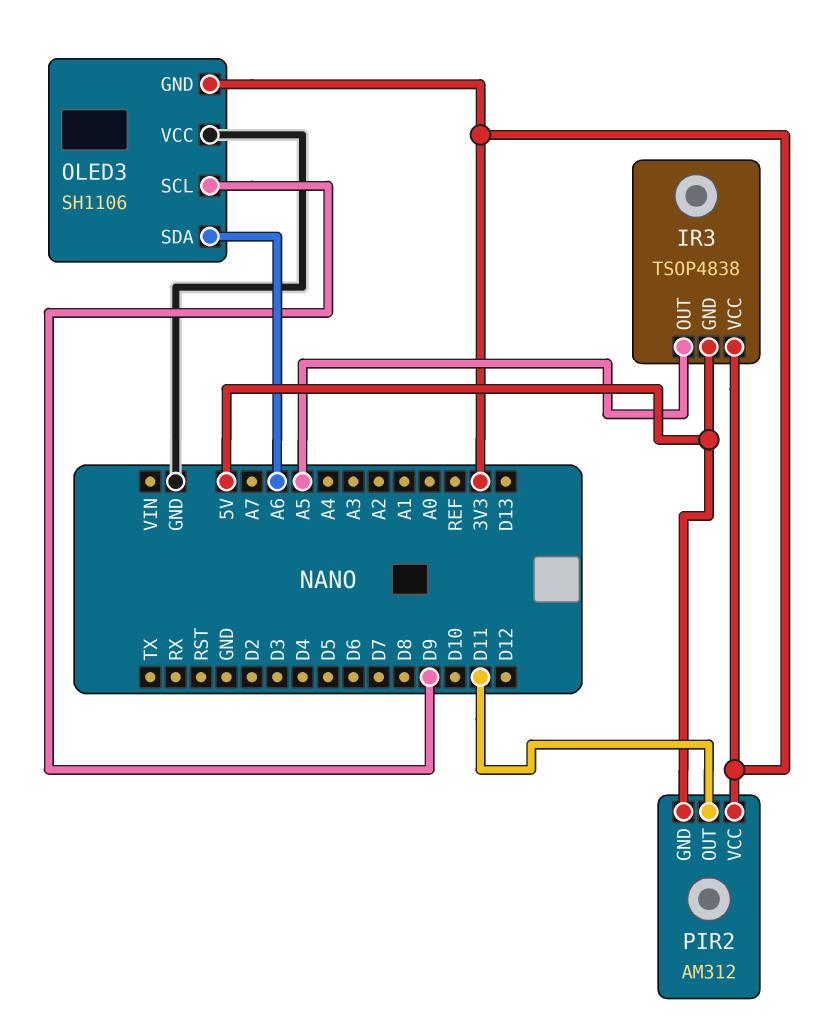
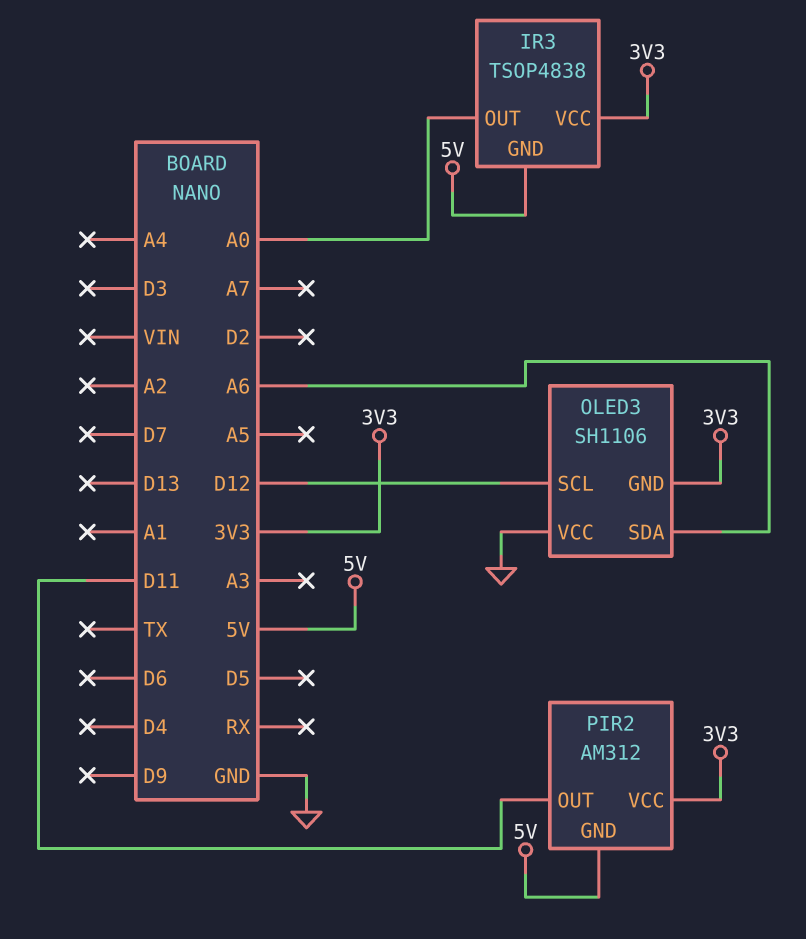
IR3 pin OUT: A5 -> A0
OLED3 pin SCL: D9 -> D12

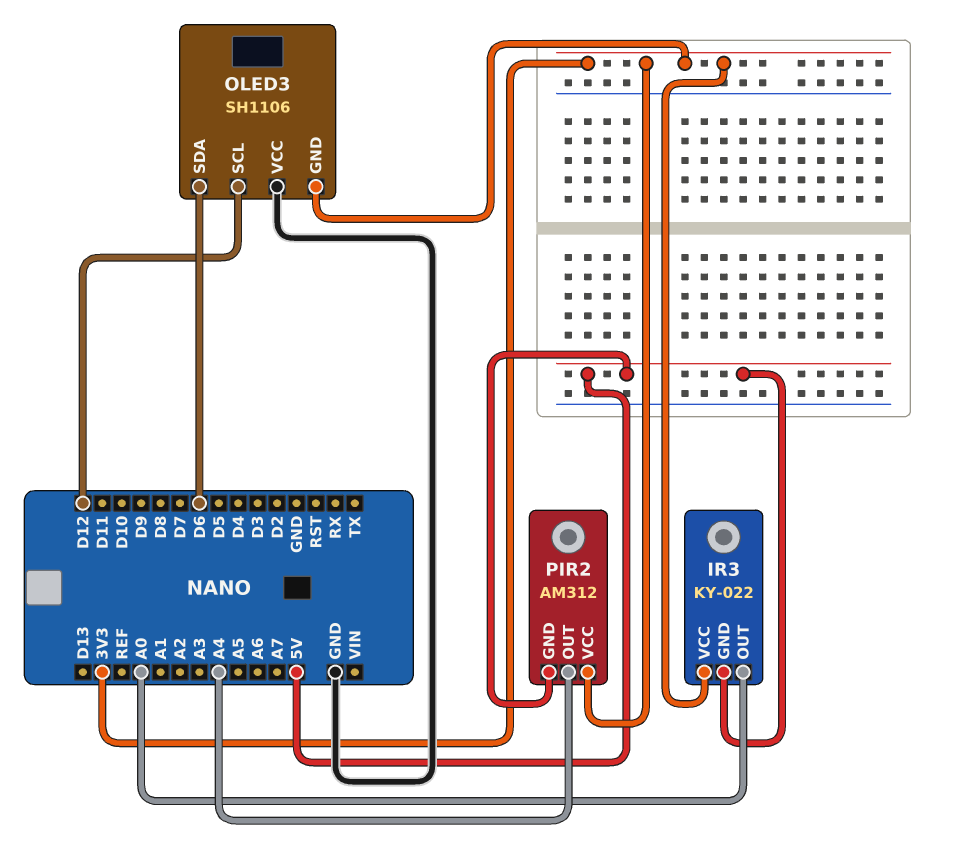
IR3: TSOP4838 -> KY-022
OLED3 pin SDA: A6 -> D6
PIR2 pin OUT: D11 -> A4

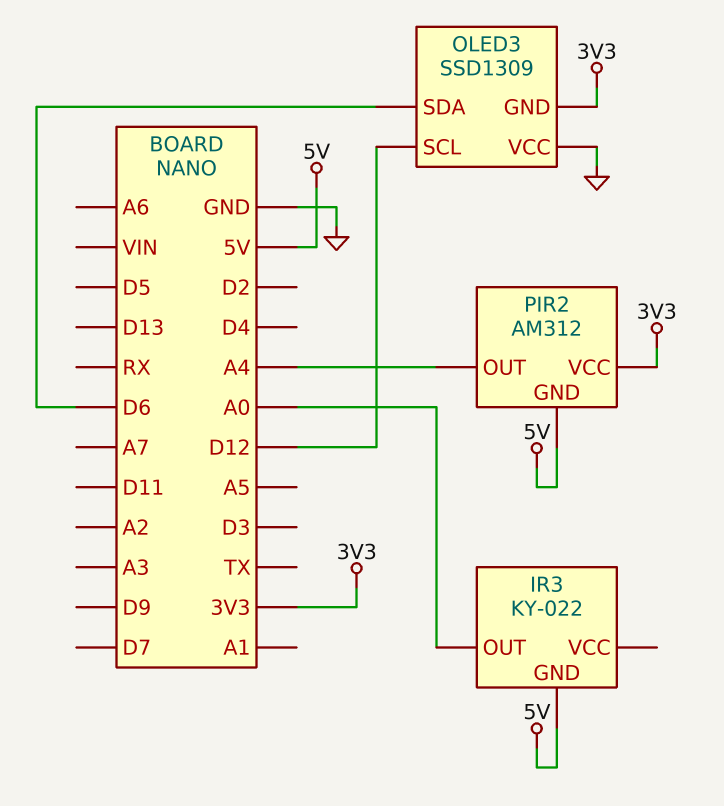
IR3 pin VCC: 3V3 -> none
OLED3: SH1106 -> SSD1309

